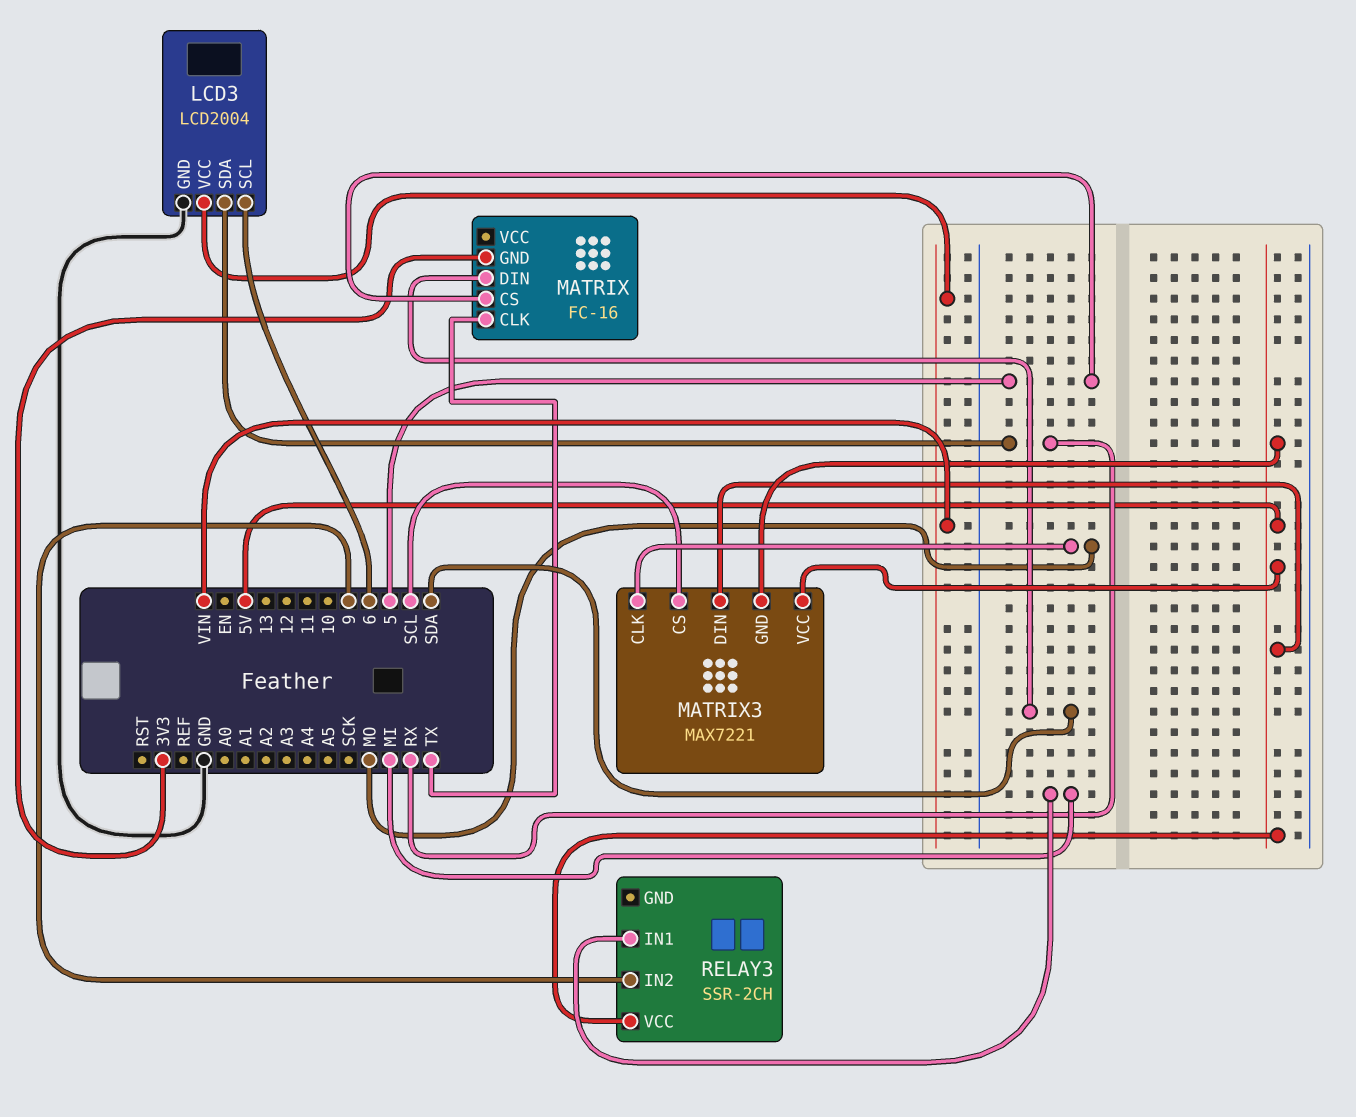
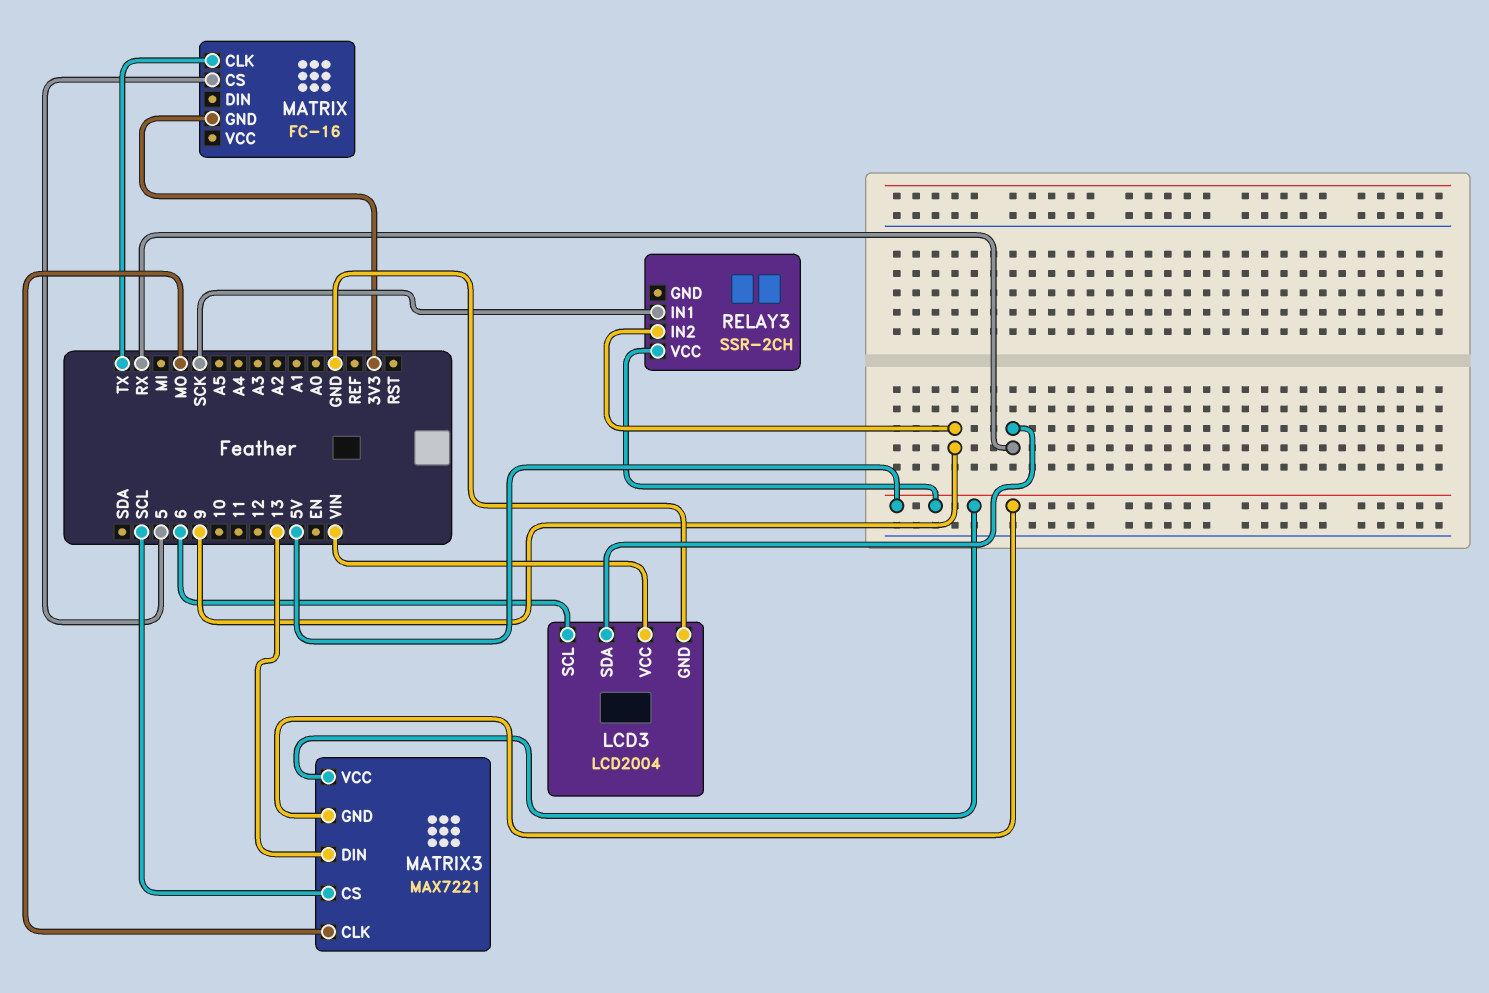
MATRIX pin DIN: SDA -> none
MATRIX3 pin DIN: 5V -> 13
RELAY3 pin IN1: MI -> SCK

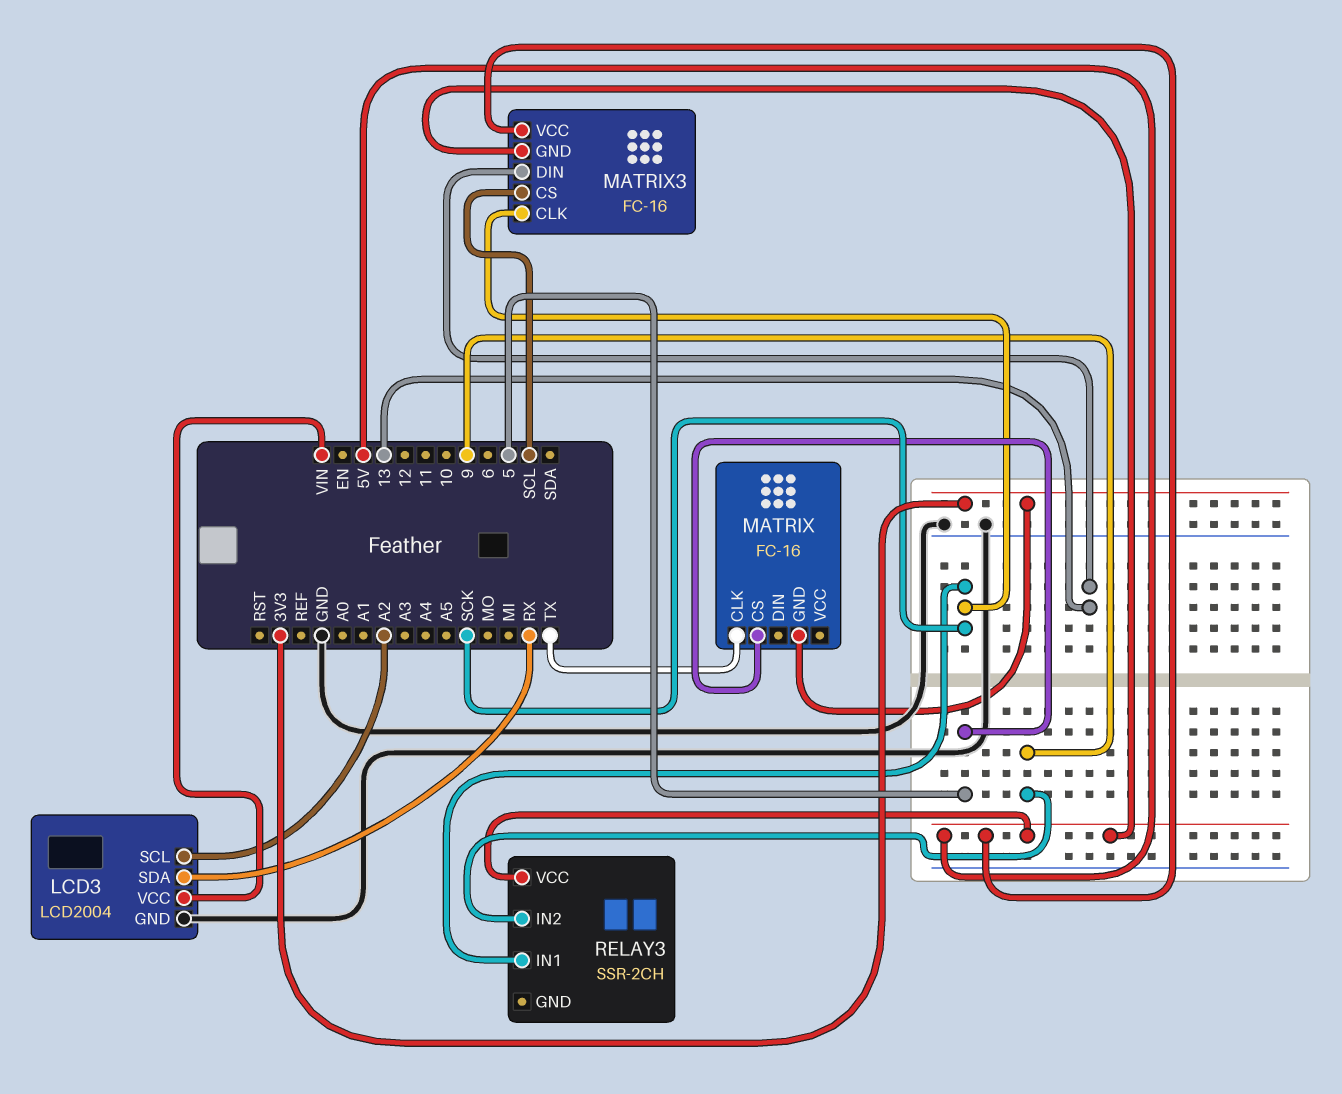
LCD3 pin SCL: 6 -> A2
MATRIX3: MAX7221 -> FC-16
MATRIX3 pin CLK: MO -> SCK

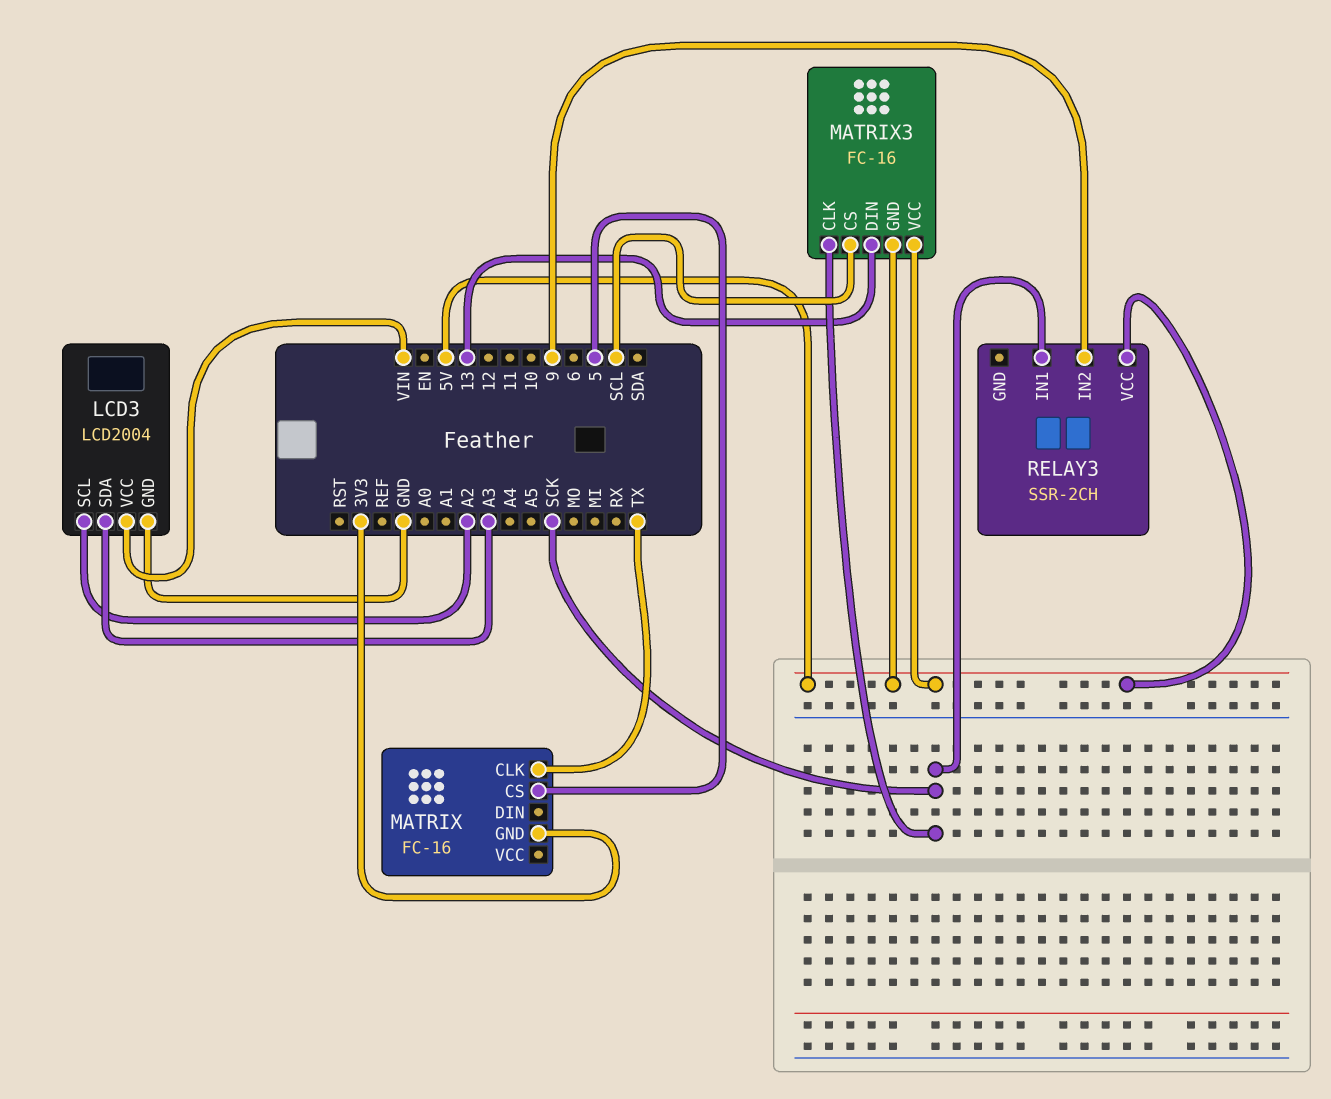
LCD3 pin SDA: RX -> A3

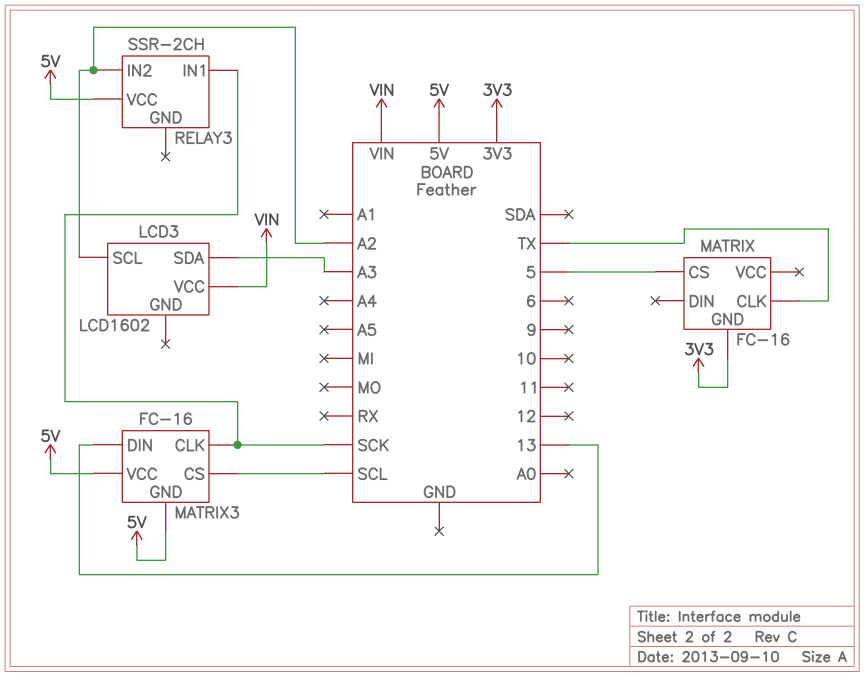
LCD3: LCD2004 -> LCD1602
LCD3 pin GND: GND -> none
RELAY3 pin IN2: 9 -> A2

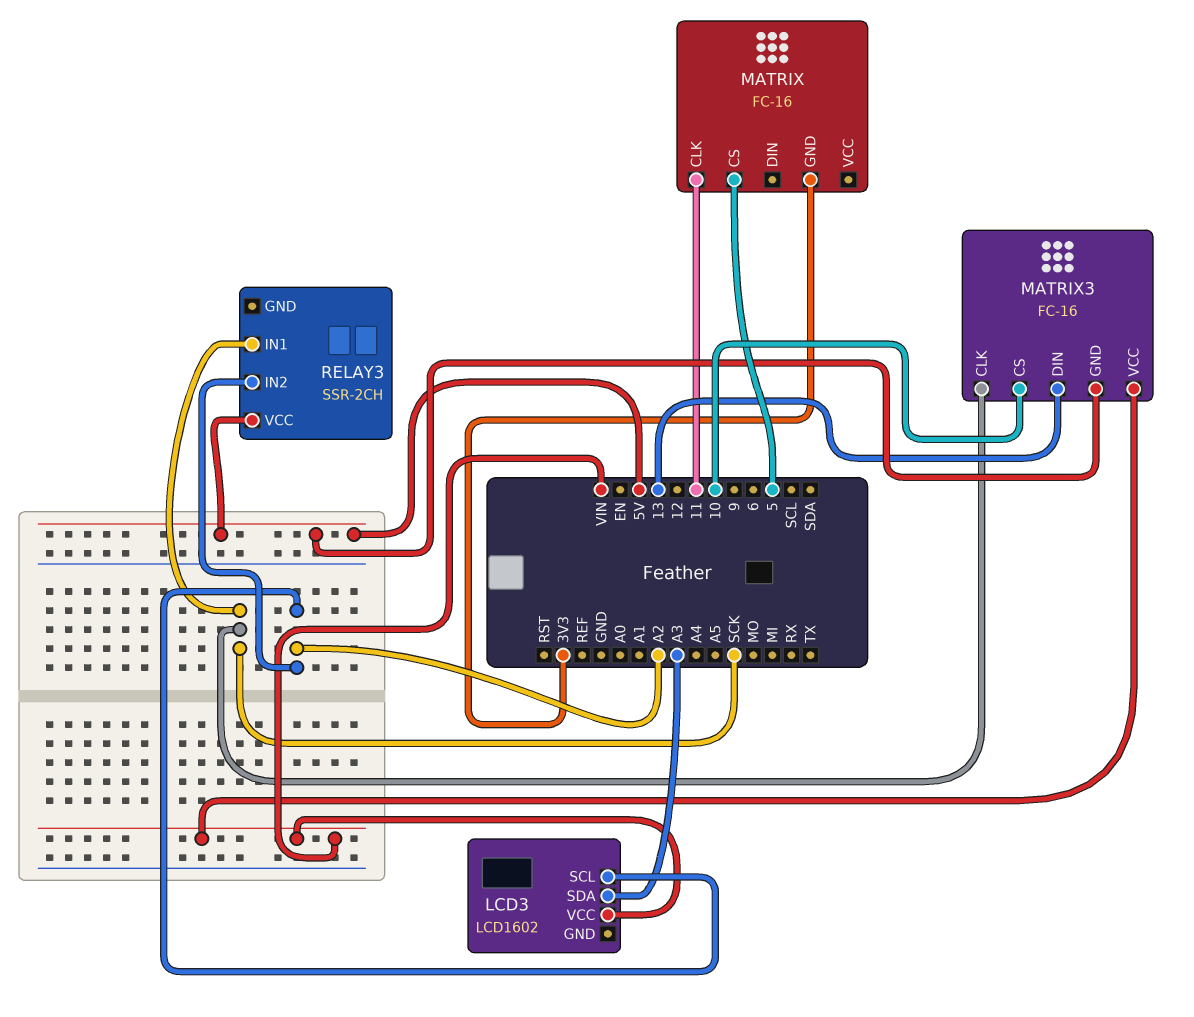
MATRIX pin CLK: TX -> 11
MATRIX3 pin CS: SCL -> 10
MATRIX3 pin VCC: 5V -> VIN

